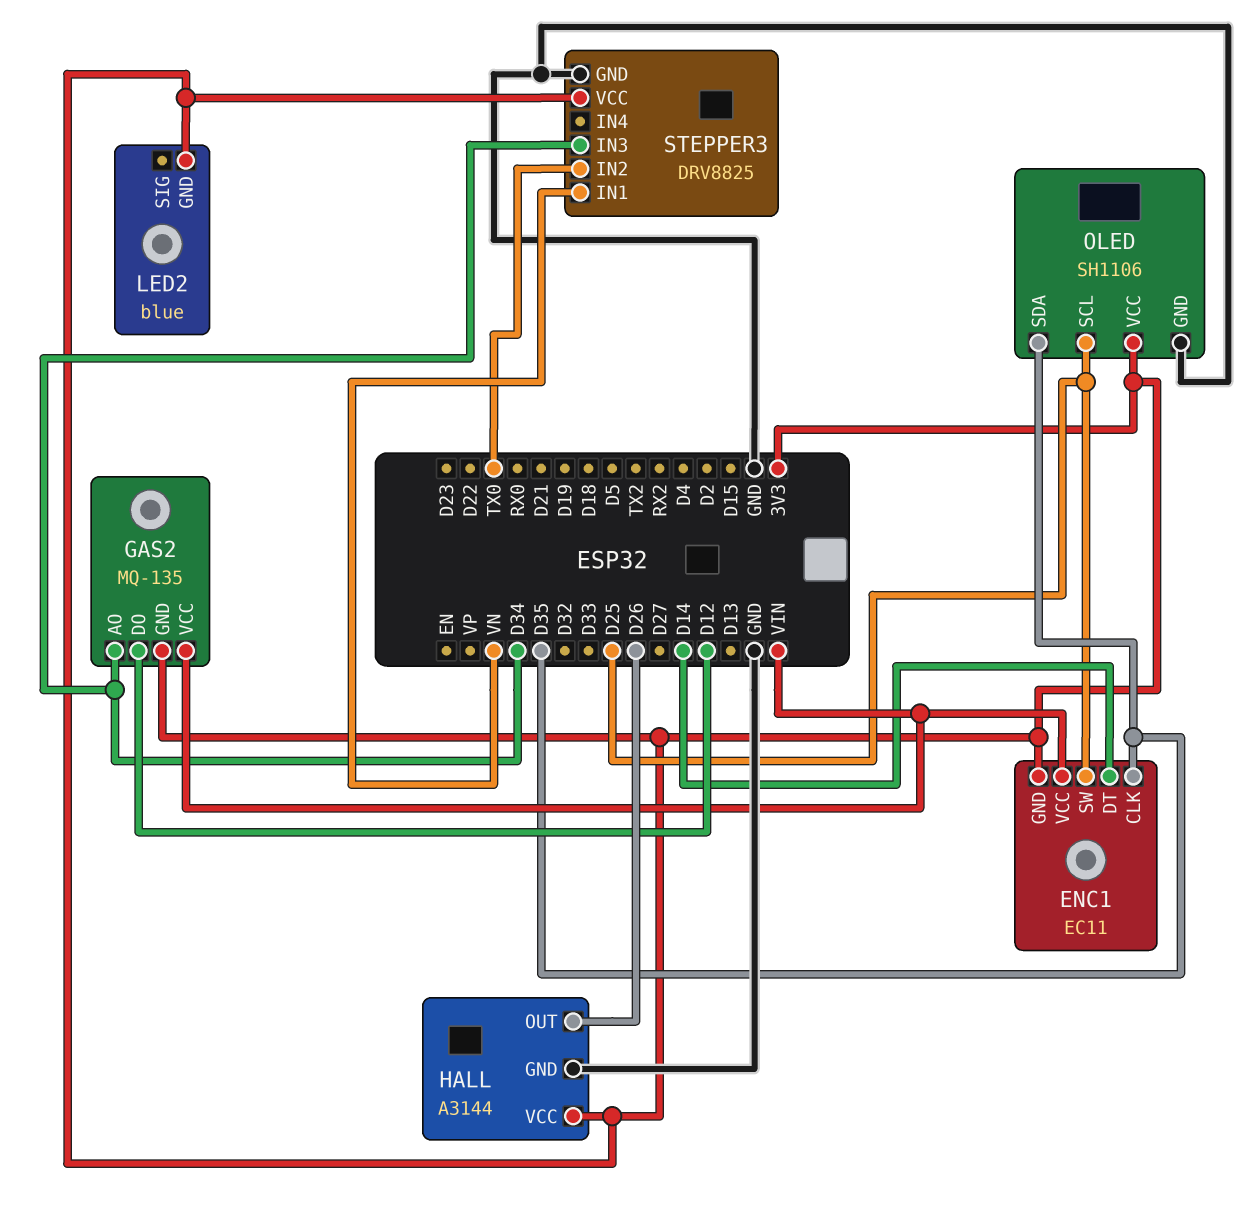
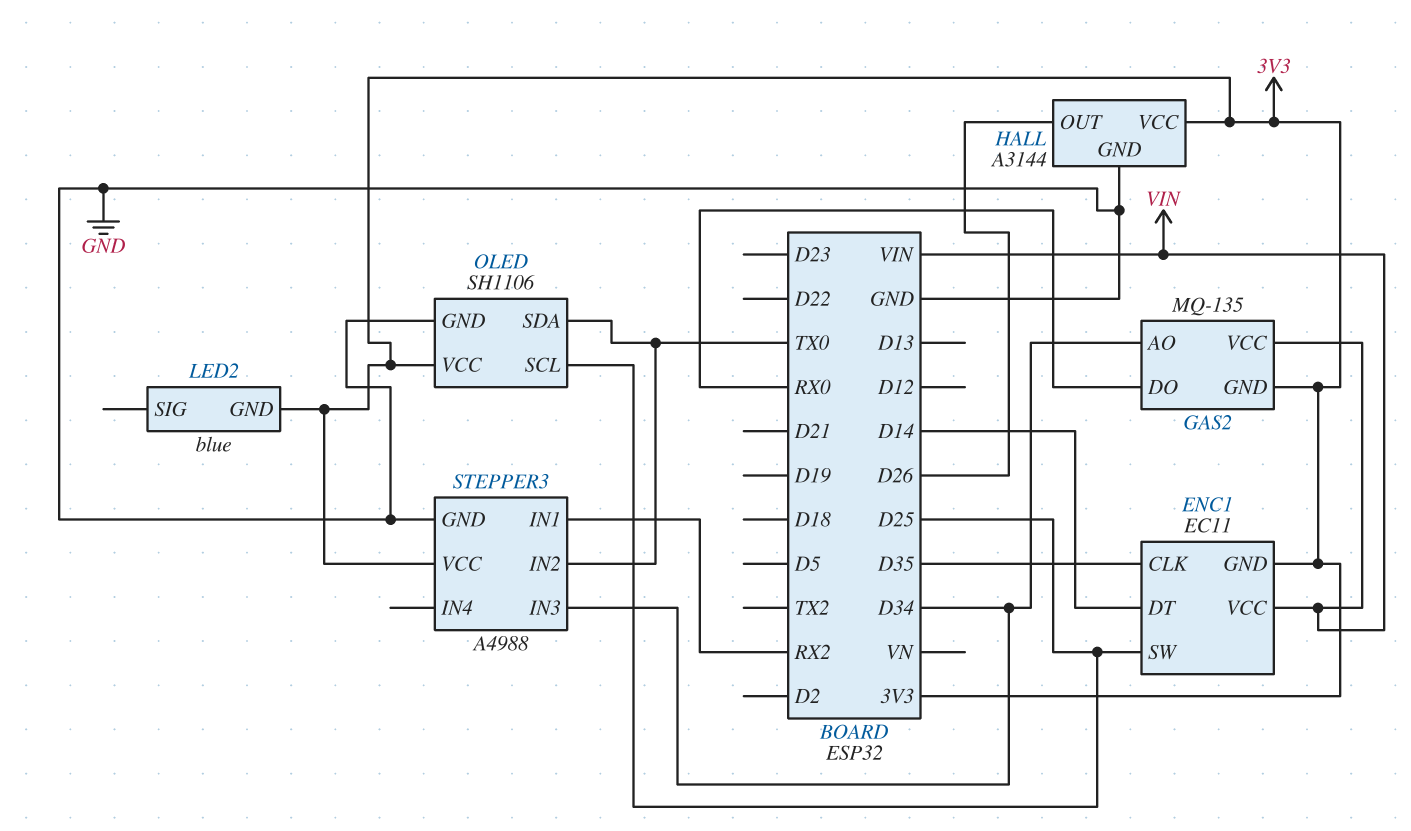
GAS2 pin DO: D12 -> RX0
OLED pin SDA: D35 -> TX0
STEPPER3: DRV8825 -> A4988
STEPPER3 pin IN1: VN -> RX2

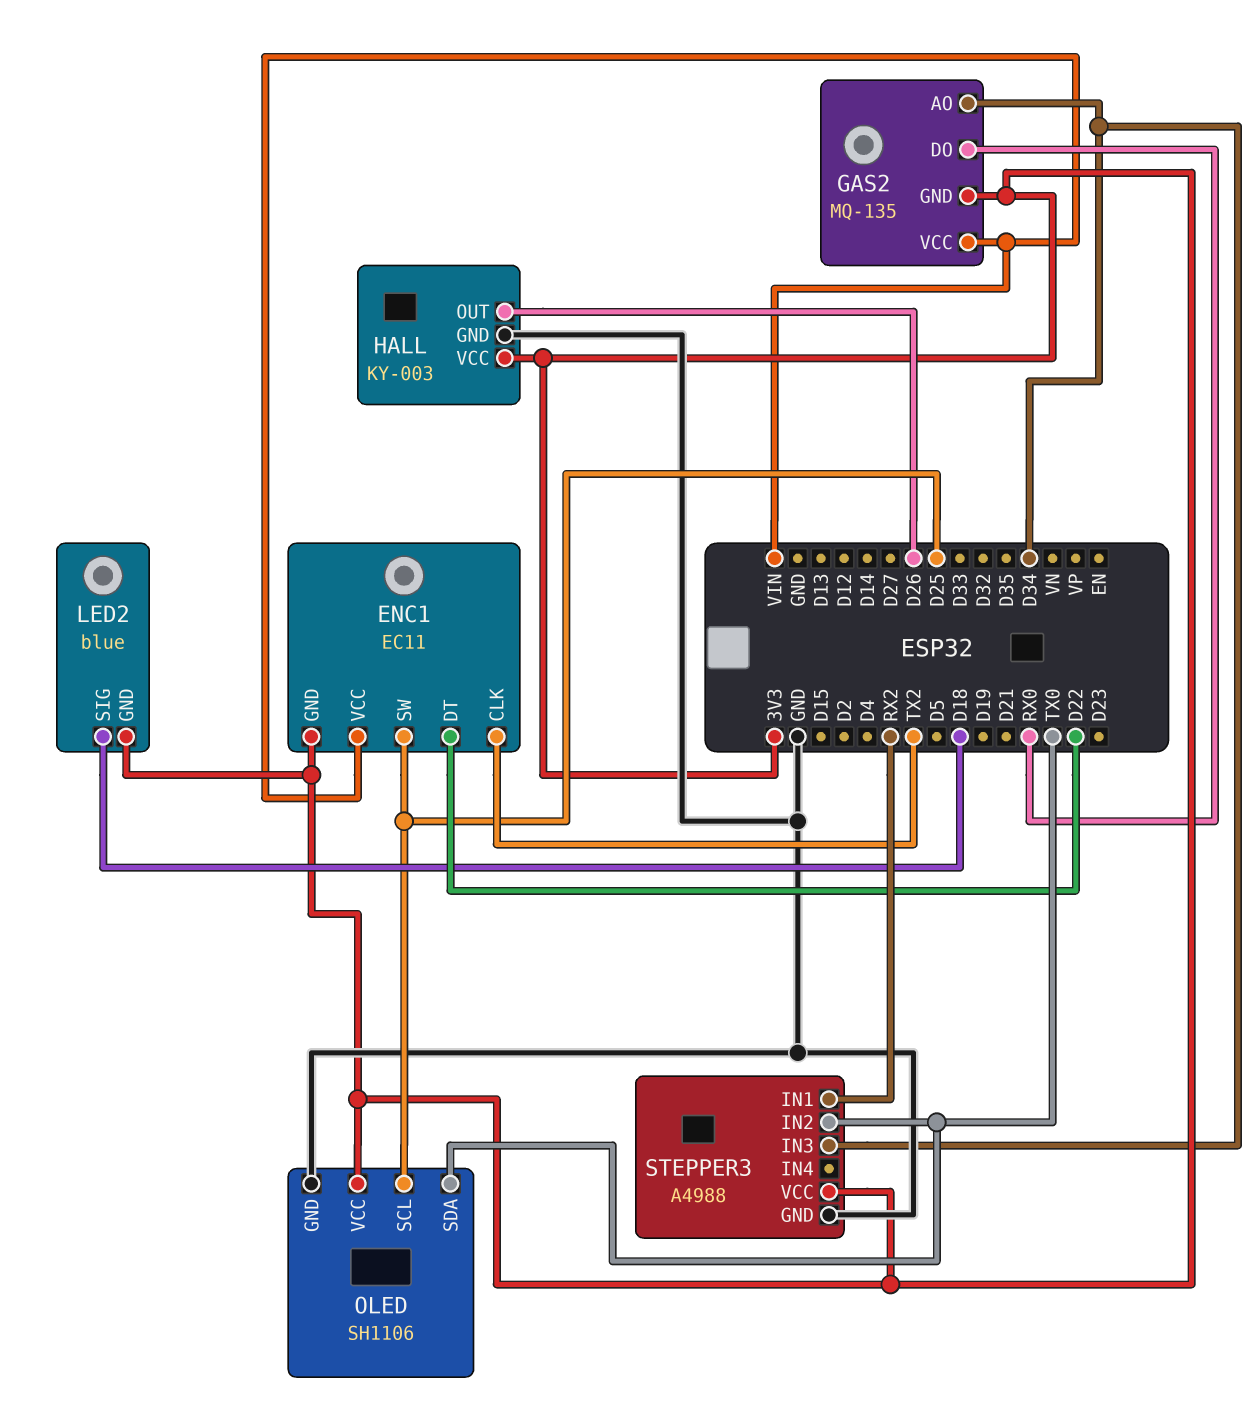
ENC1 pin CLK: D35 -> TX2
ENC1 pin DT: D14 -> D22
HALL: A3144 -> KY-003
LED2 pin SIG: none -> D18

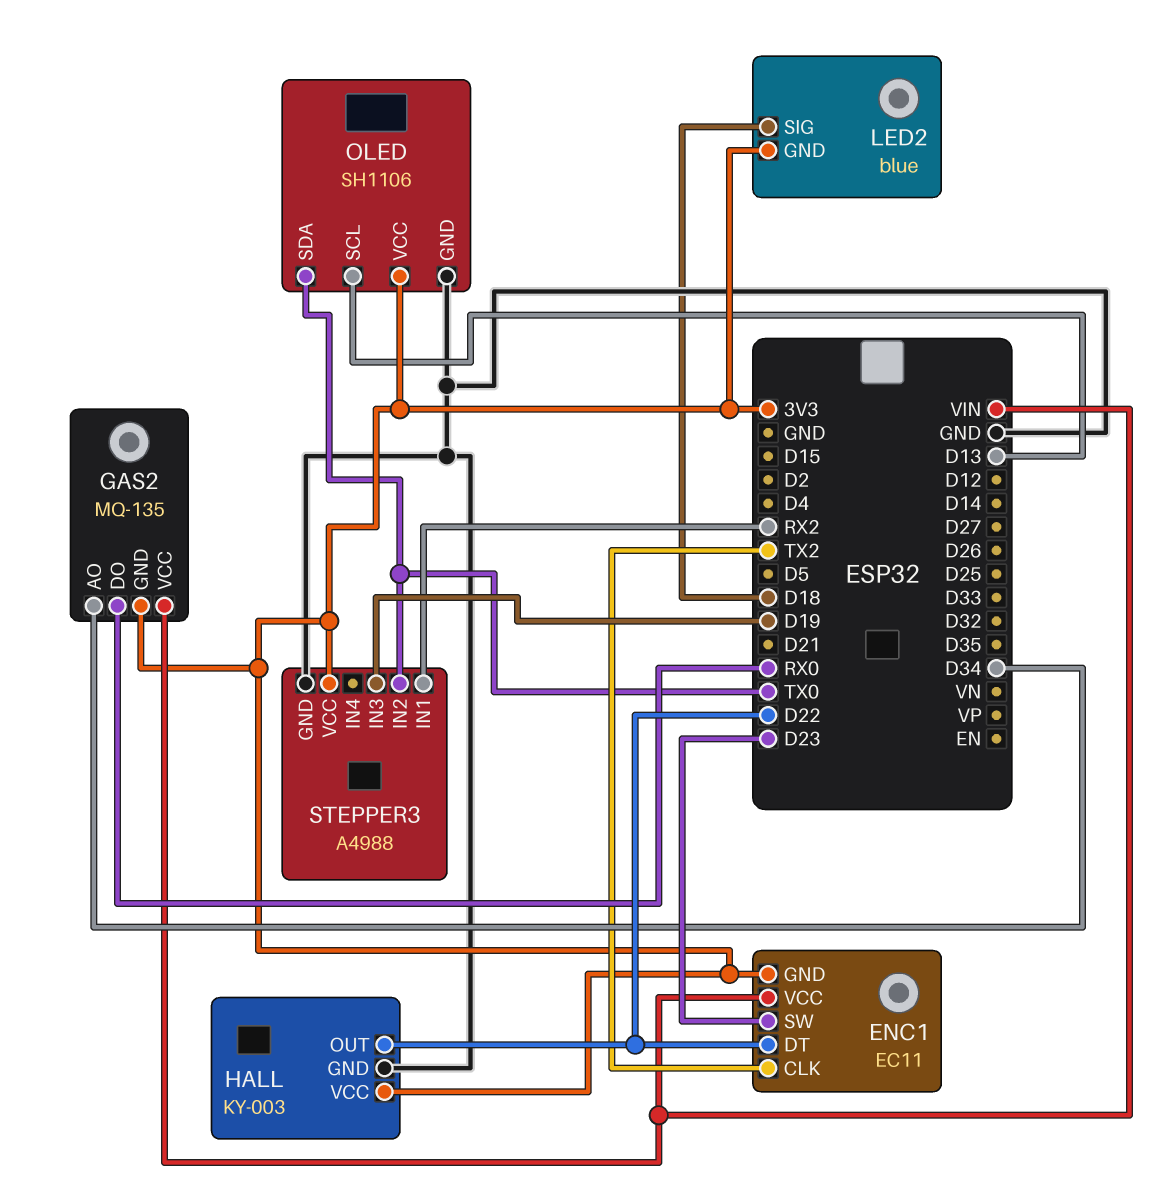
ENC1 pin SW: D25 -> D23
HALL pin OUT: D26 -> D22
OLED pin SCL: D25 -> D13
STEPPER3 pin IN3: D34 -> D19

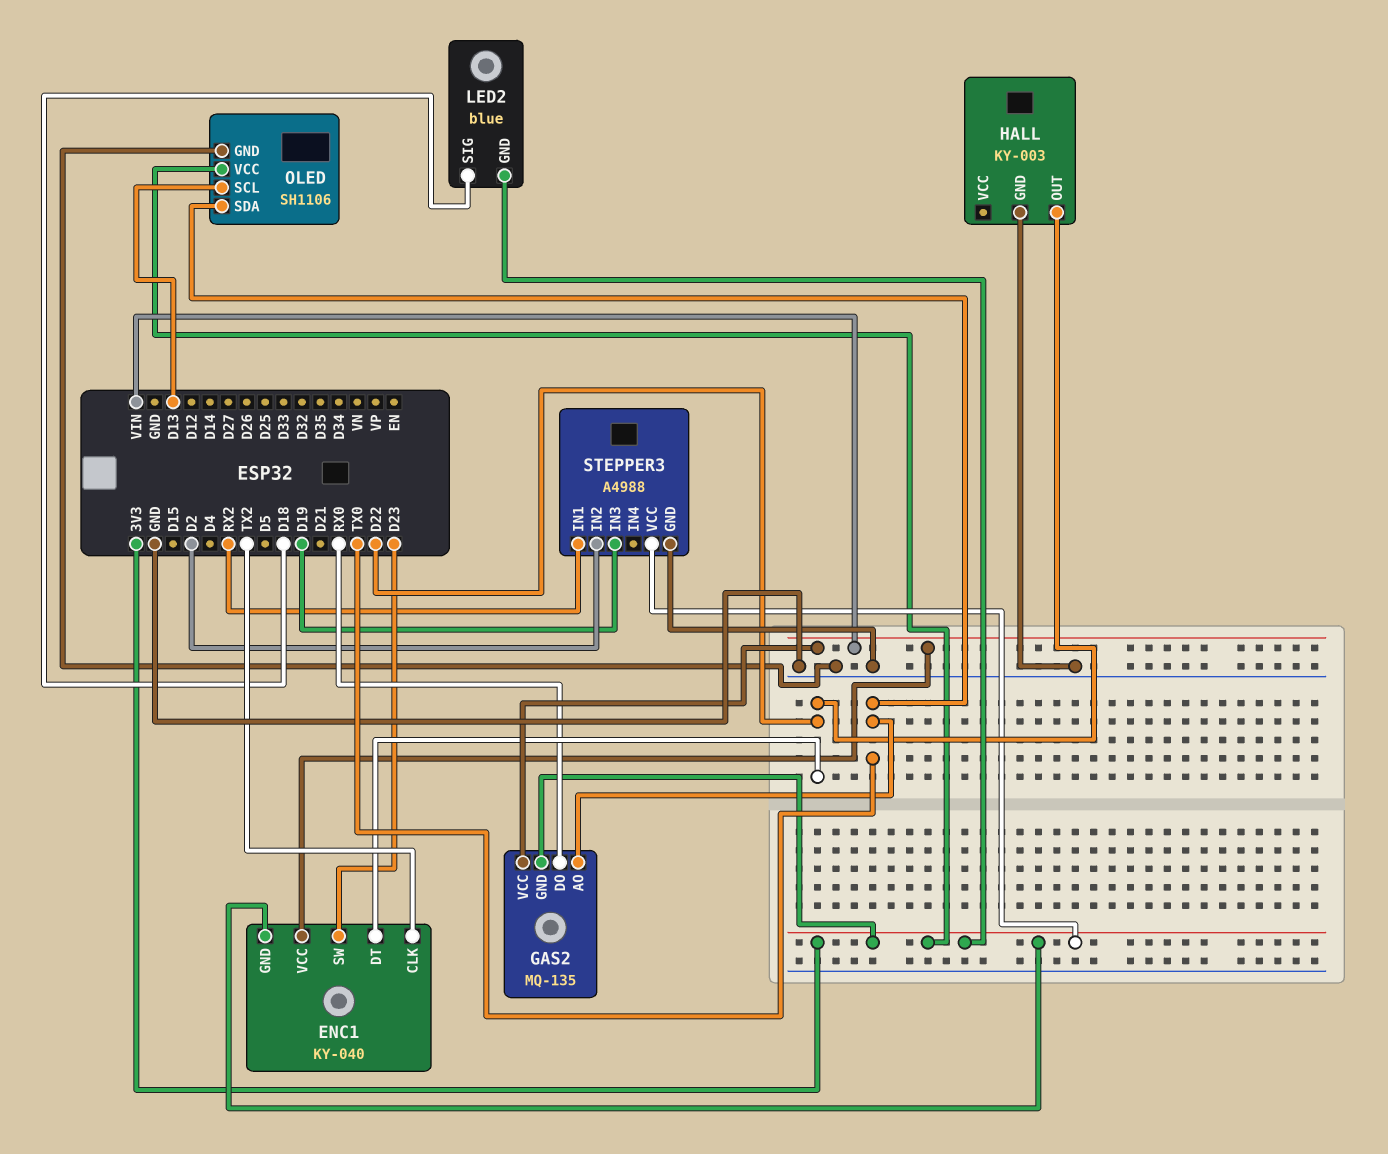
ENC1: EC11 -> KY-040
GAS2 pin AO: D34 -> TX0
HALL pin VCC: 3V3 -> none
STEPPER3 pin IN2: TX0 -> D2

